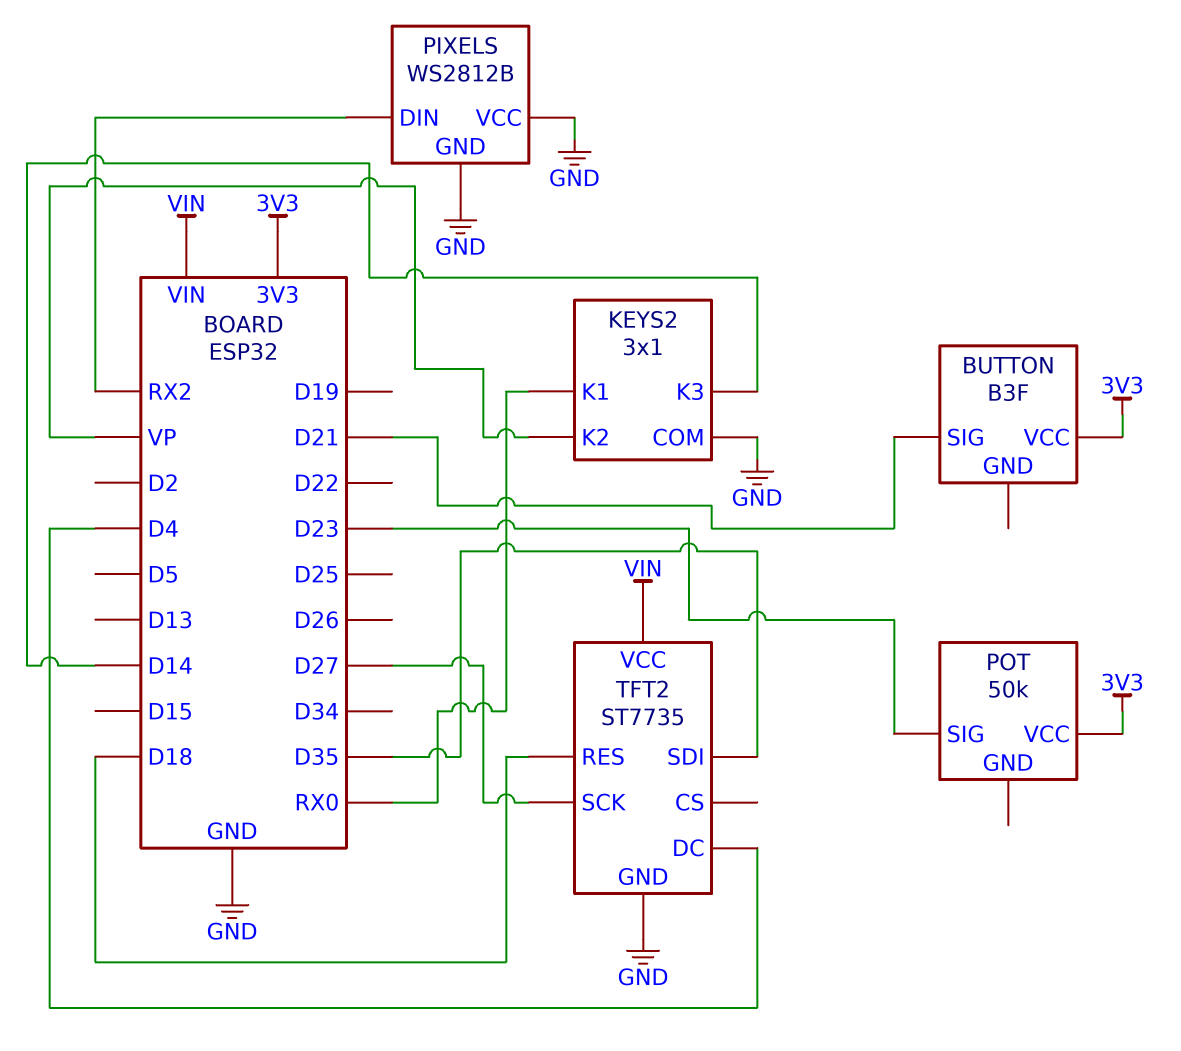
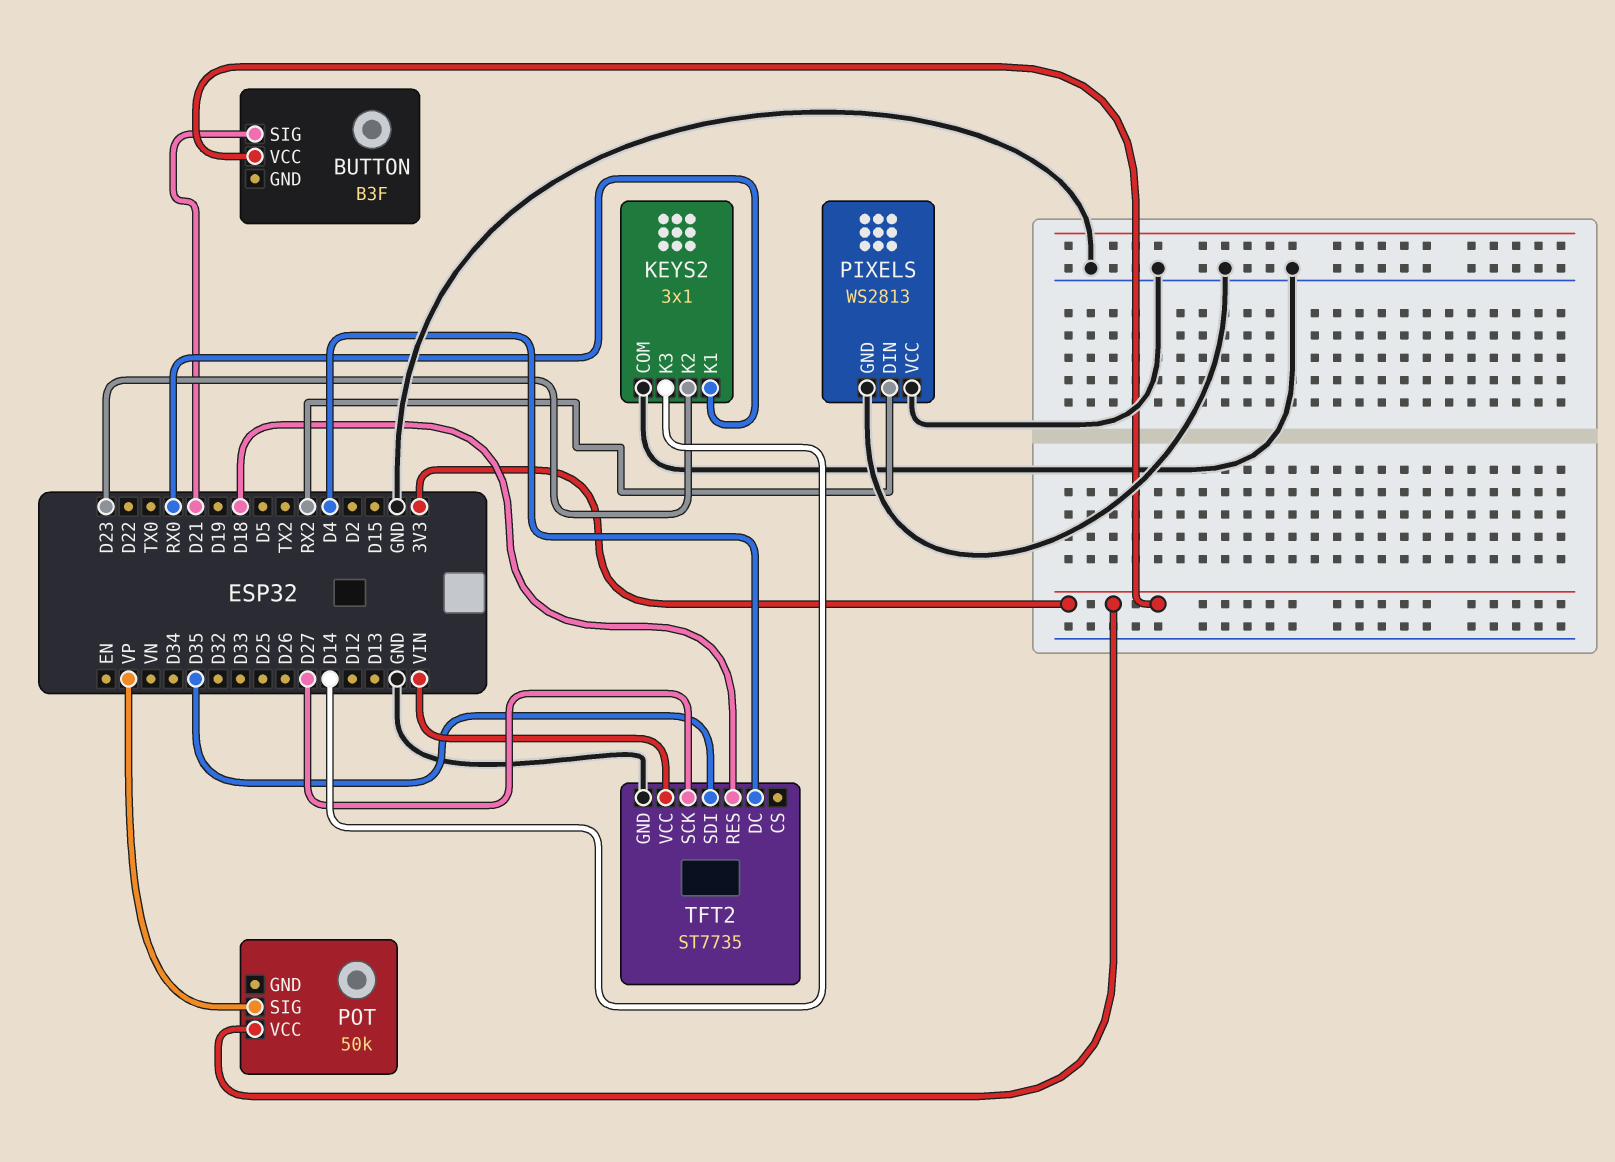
KEYS2 pin K2: VP -> D23
PIXELS: WS2812B -> WS2813
POT pin SIG: D23 -> VP

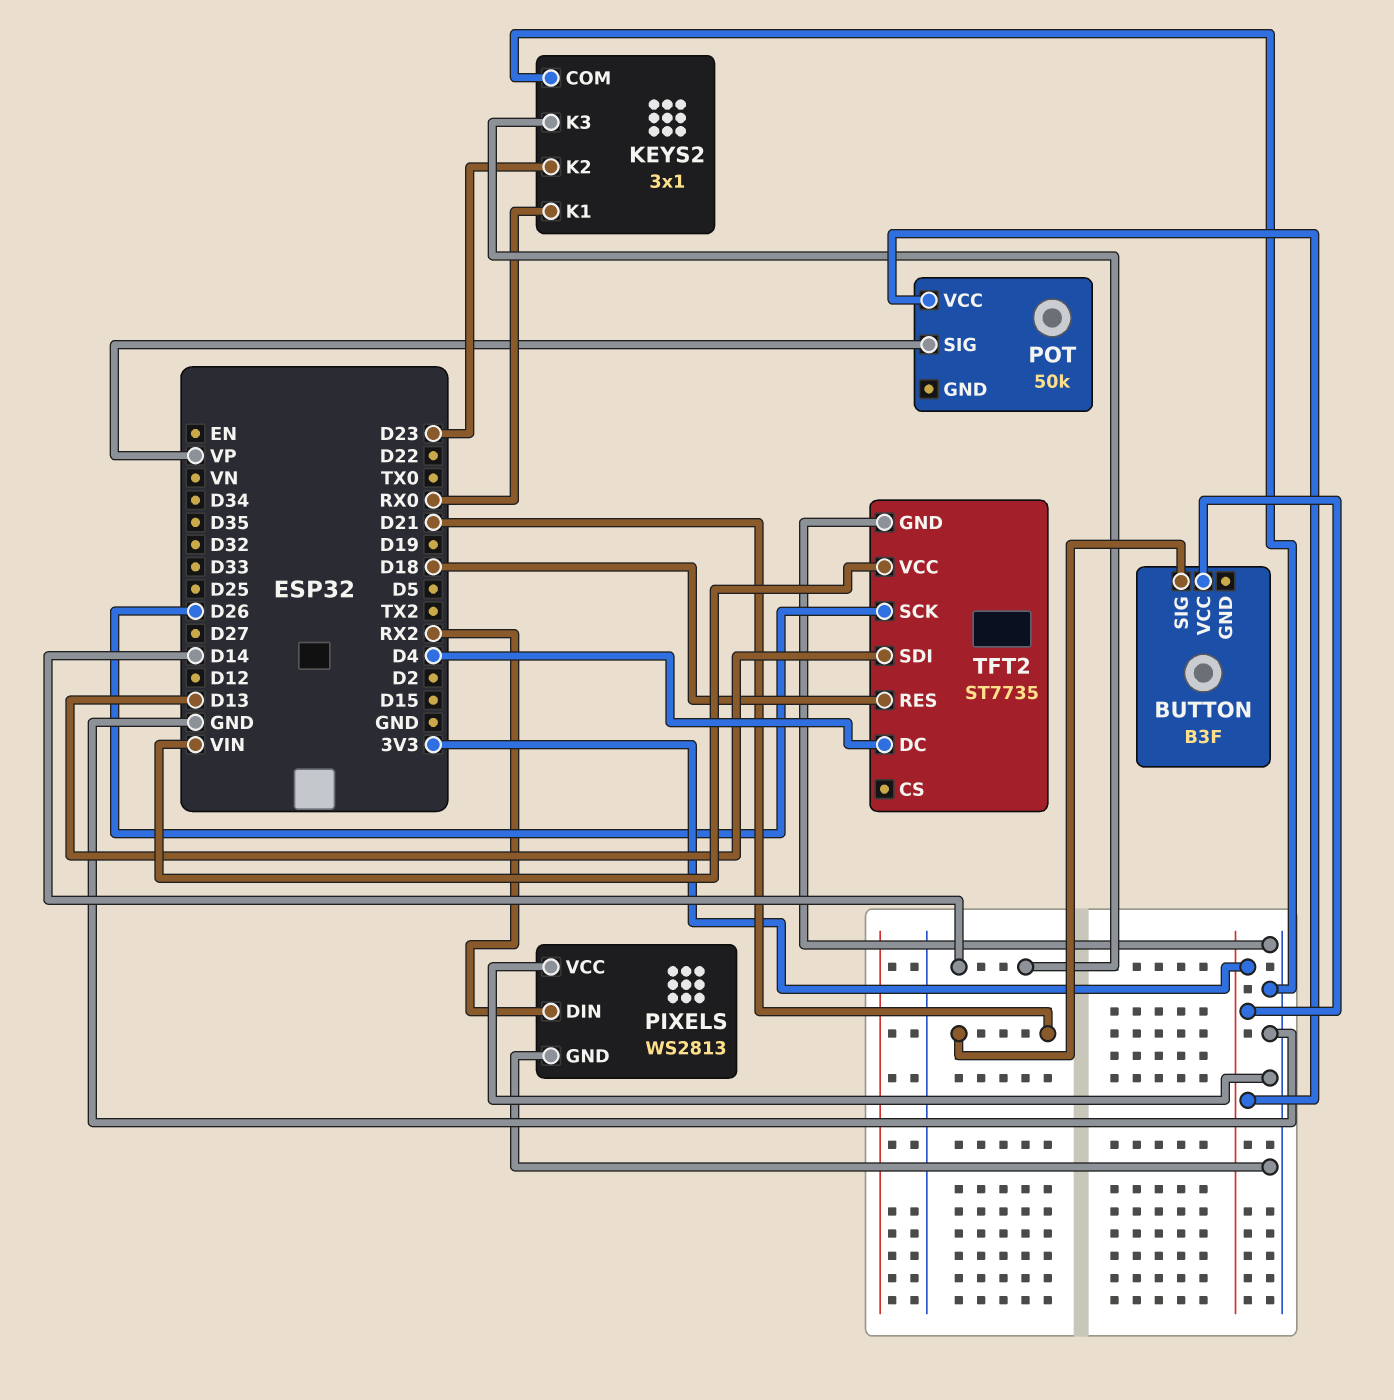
TFT2 pin SCK: D27 -> D26
TFT2 pin SDI: D35 -> D13

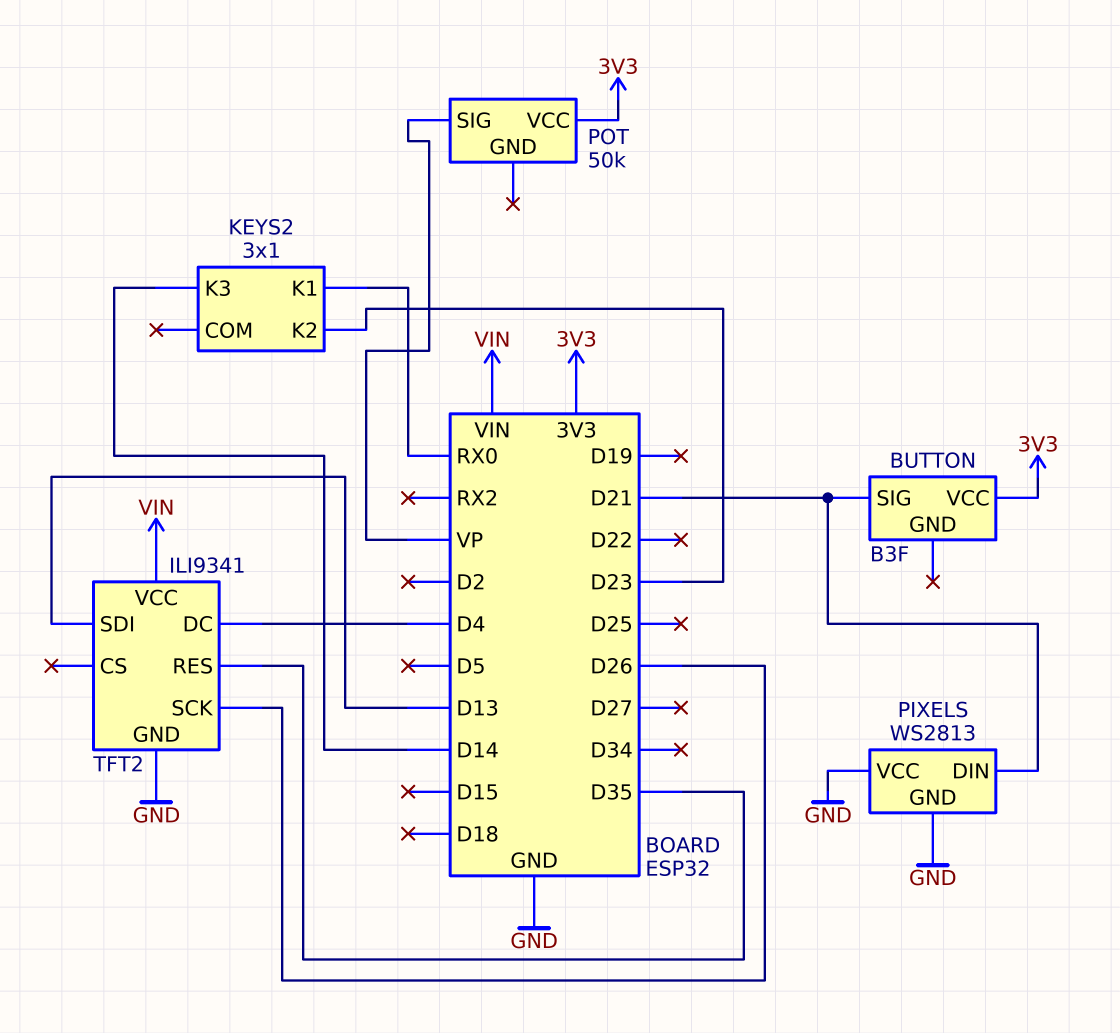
KEYS2 pin COM: GND -> none
PIXELS pin DIN: RX2 -> D21
TFT2: ST7735 -> ILI9341
TFT2 pin RES: D18 -> D35

